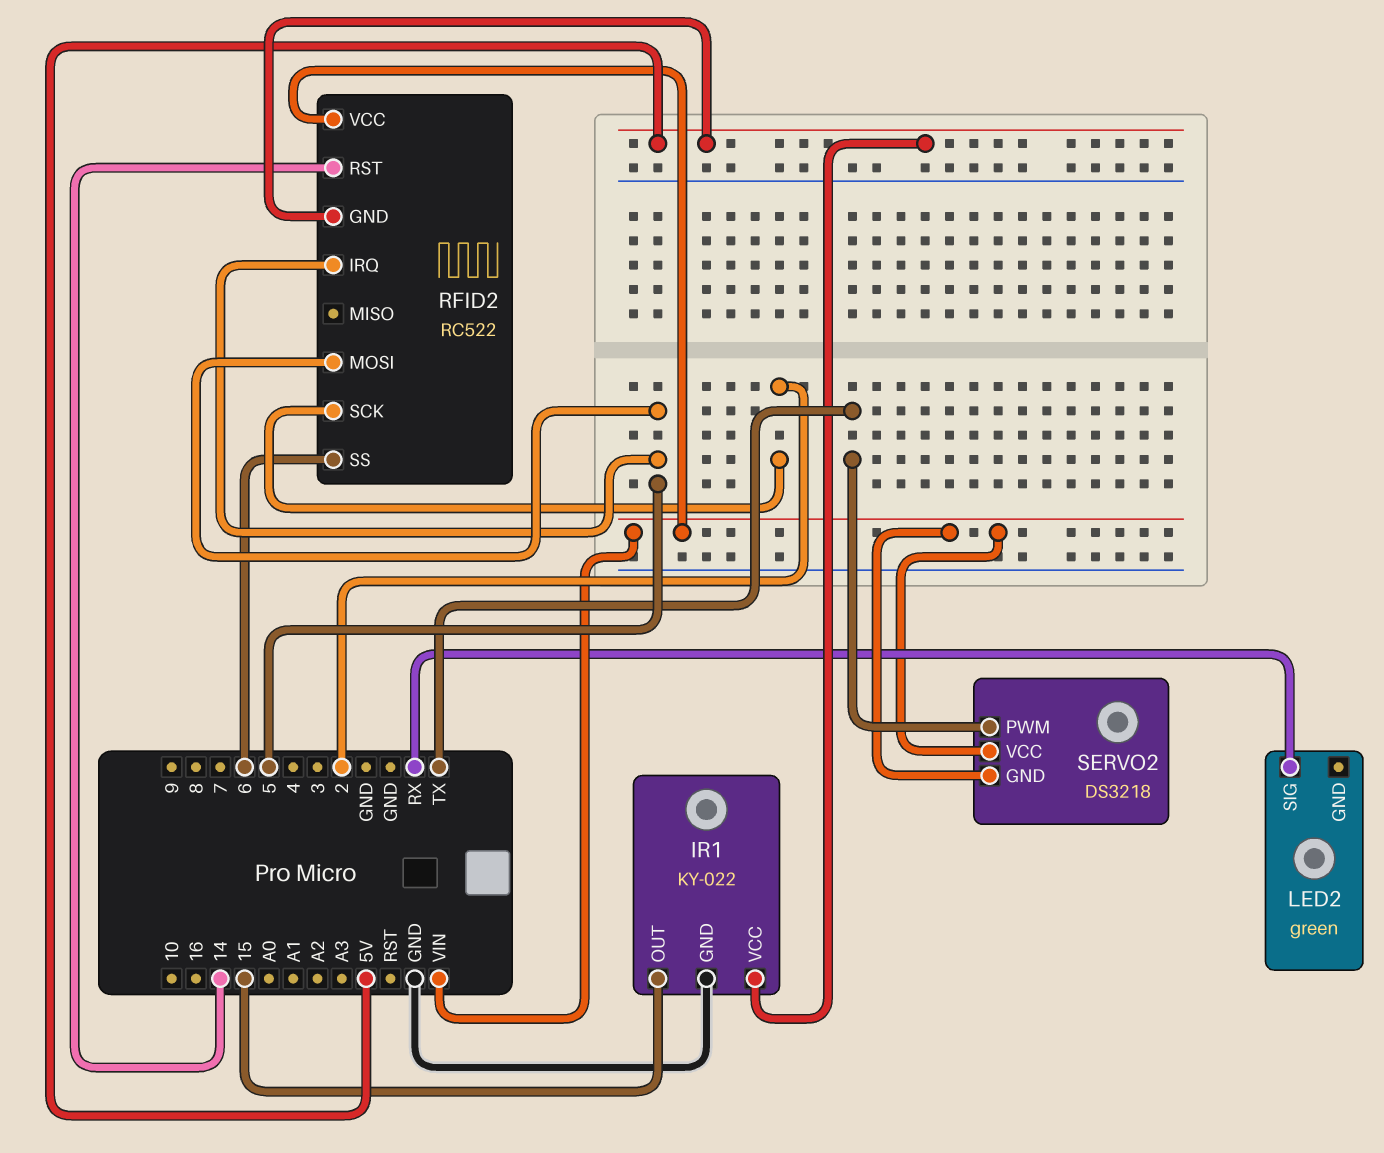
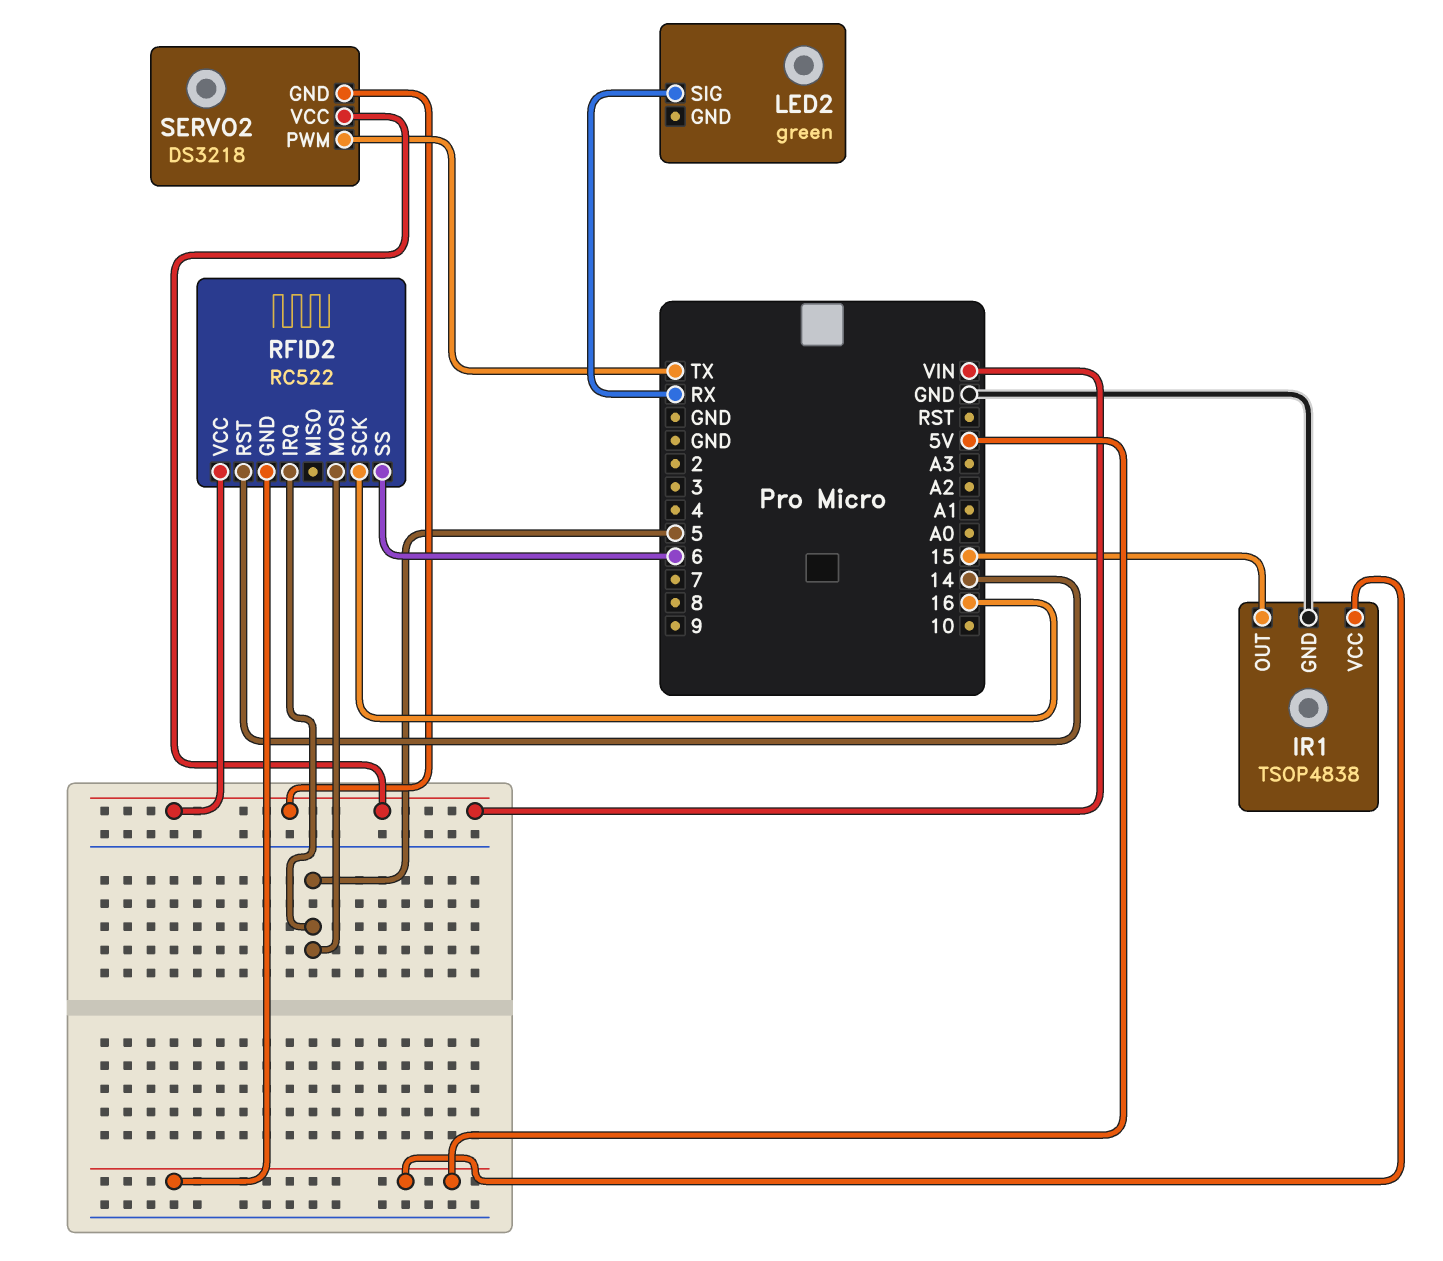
IR1: KY-022 -> TSOP4838
RFID2 pin SCK: 2 -> 16

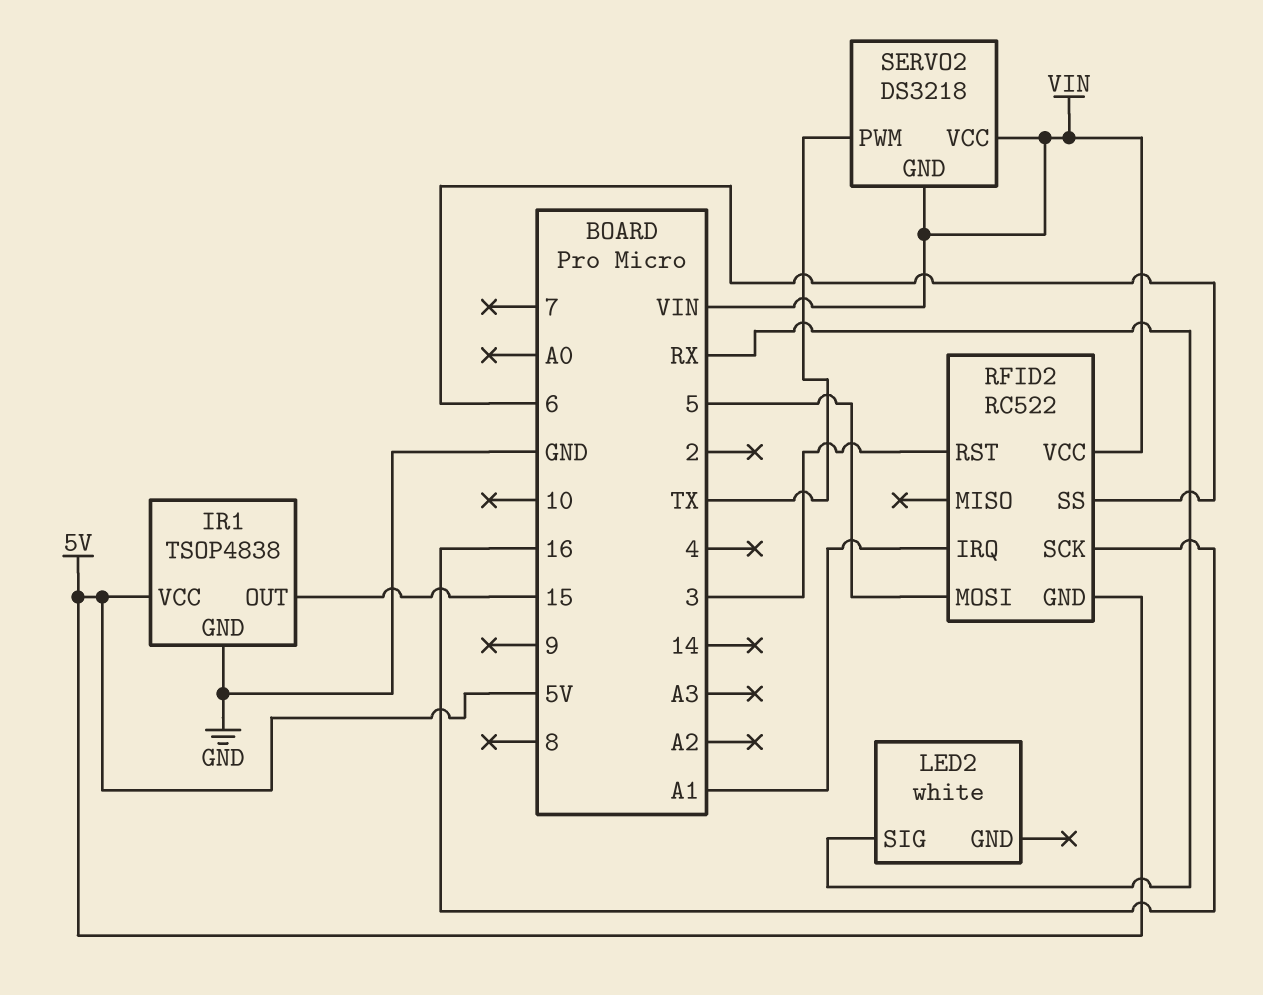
LED2: green -> white
RFID2 pin IRQ: 5 -> A1
RFID2 pin RST: 14 -> 3

